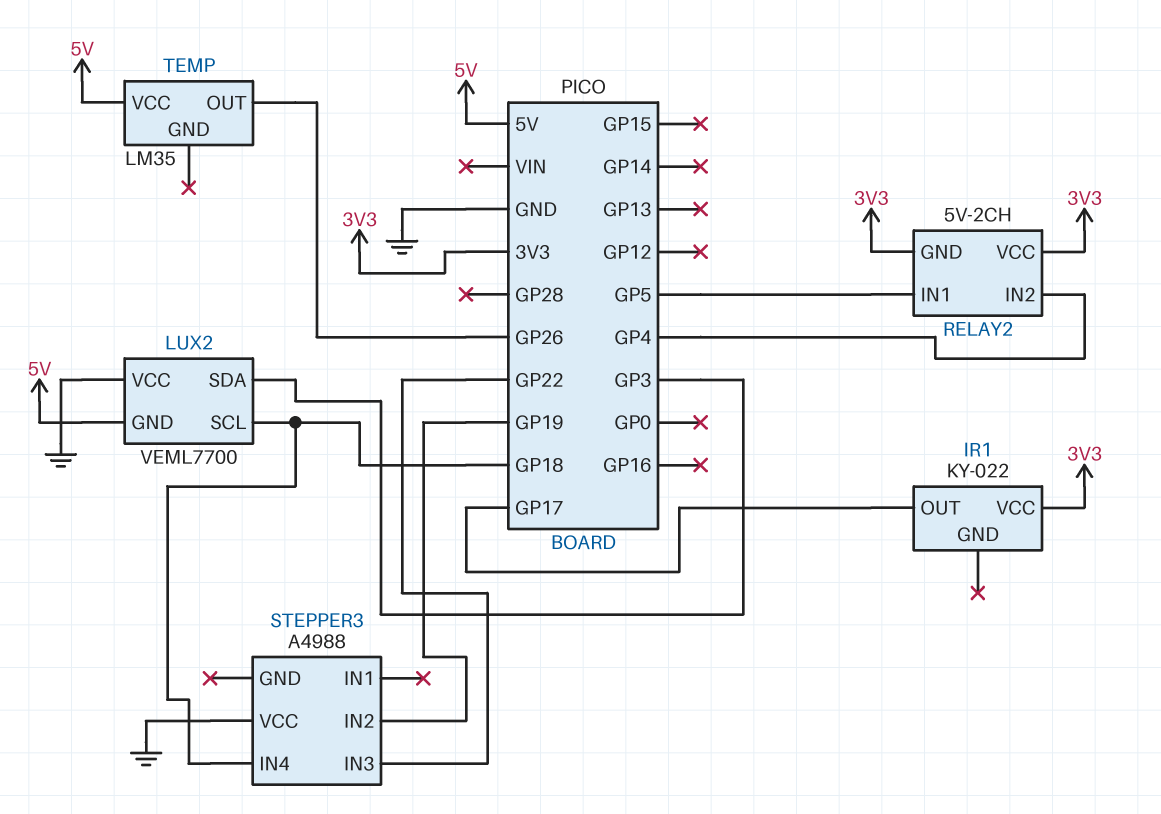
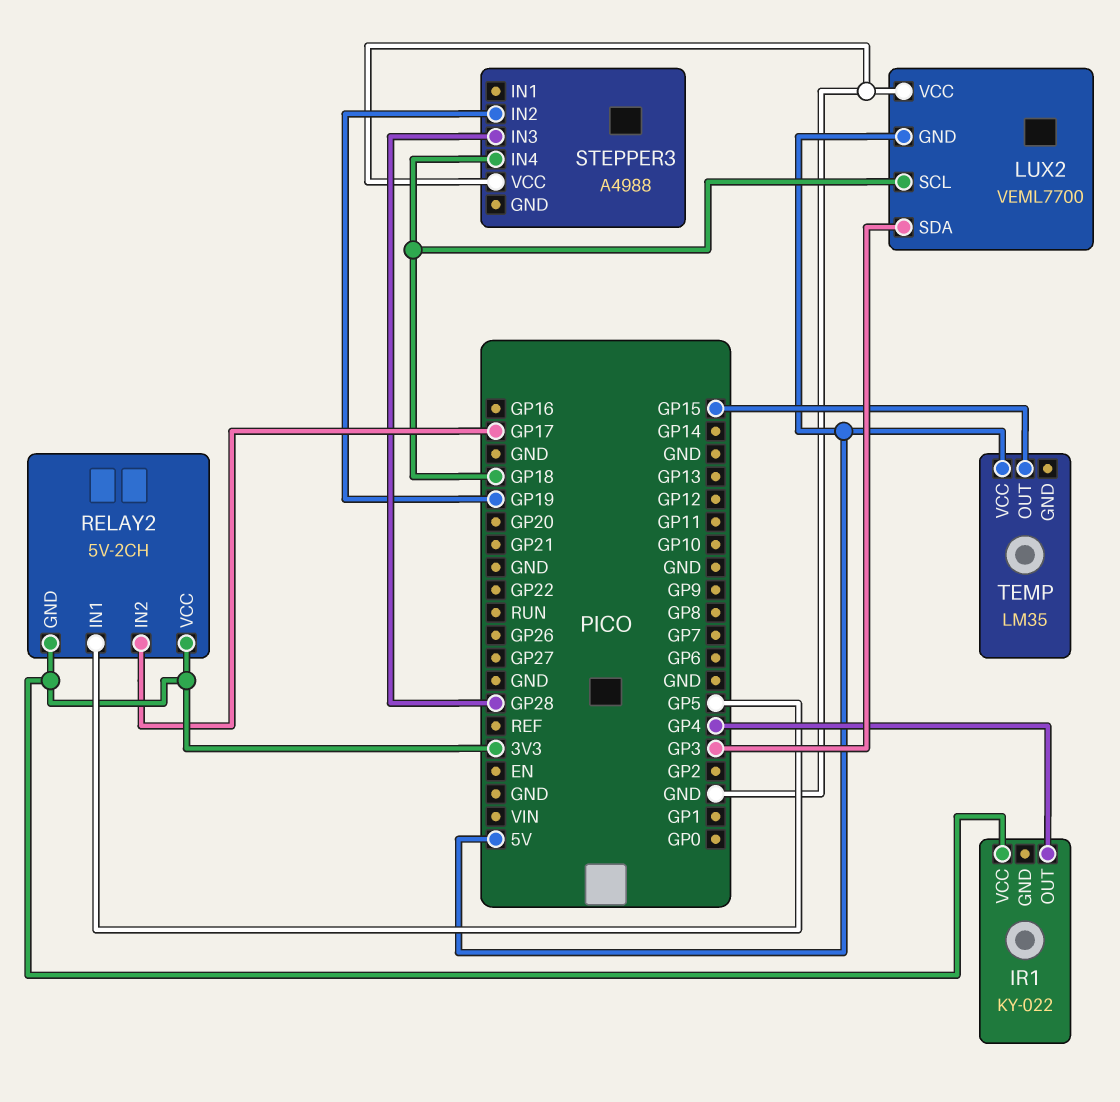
IR1 pin OUT: GP17 -> GP4
RELAY2 pin IN2: GP4 -> GP17
STEPPER3 pin IN3: GP22 -> GP28
TEMP pin OUT: GP26 -> GP15

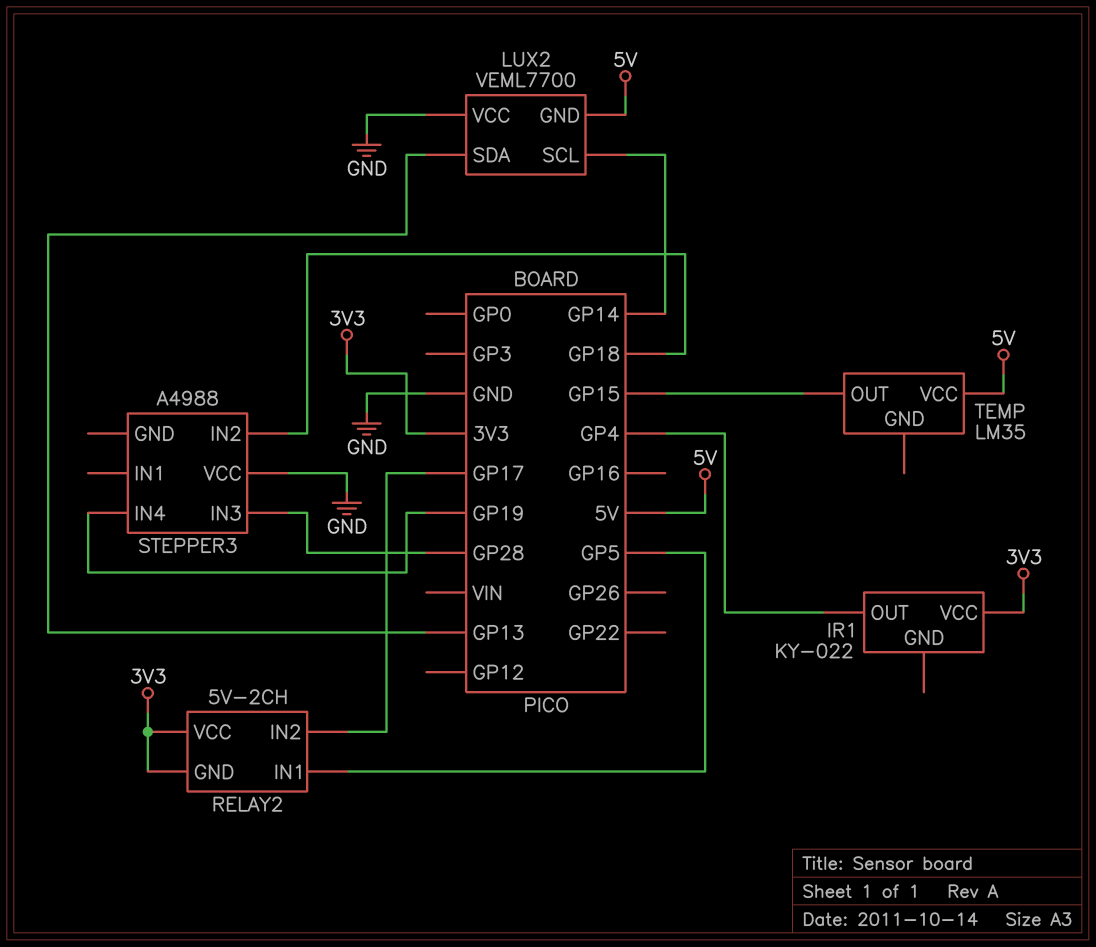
LUX2 pin SCL: GP18 -> GP14
LUX2 pin SDA: GP3 -> GP13
STEPPER3 pin IN2: GP19 -> GP18
STEPPER3 pin IN4: GP18 -> GP19

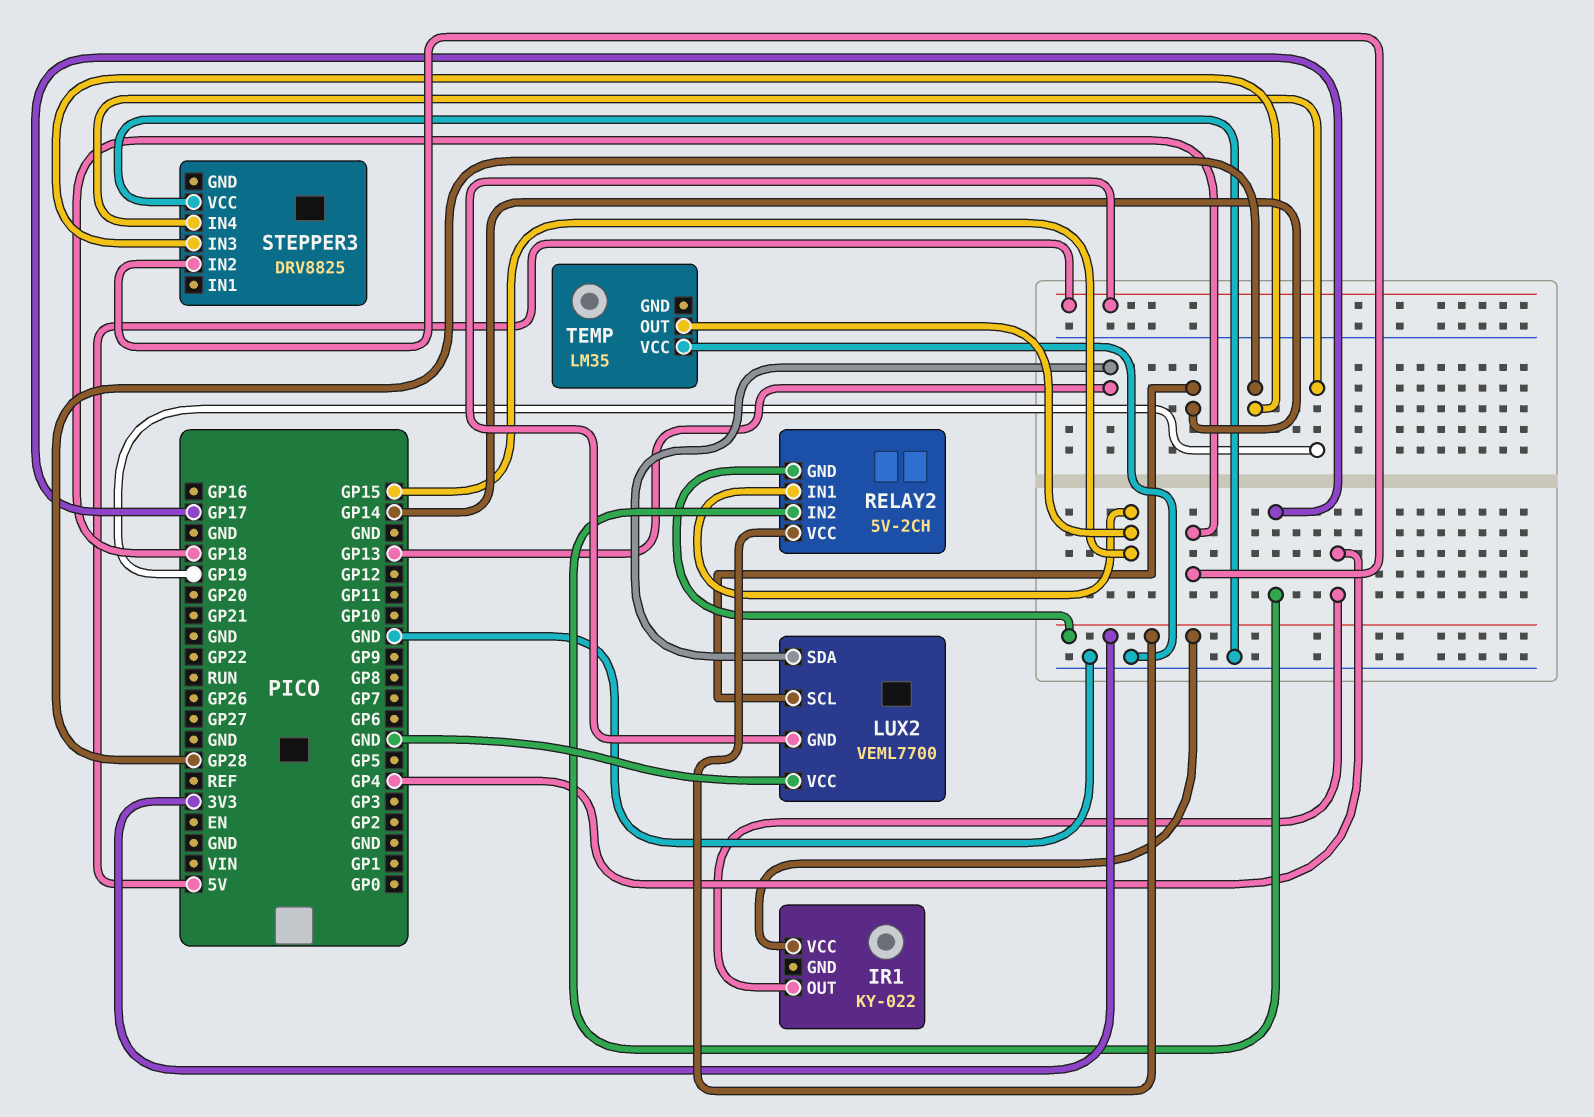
RELAY2 pin IN1: GP5 -> GP15
STEPPER3: A4988 -> DRV8825
TEMP pin VCC: 5V -> GND

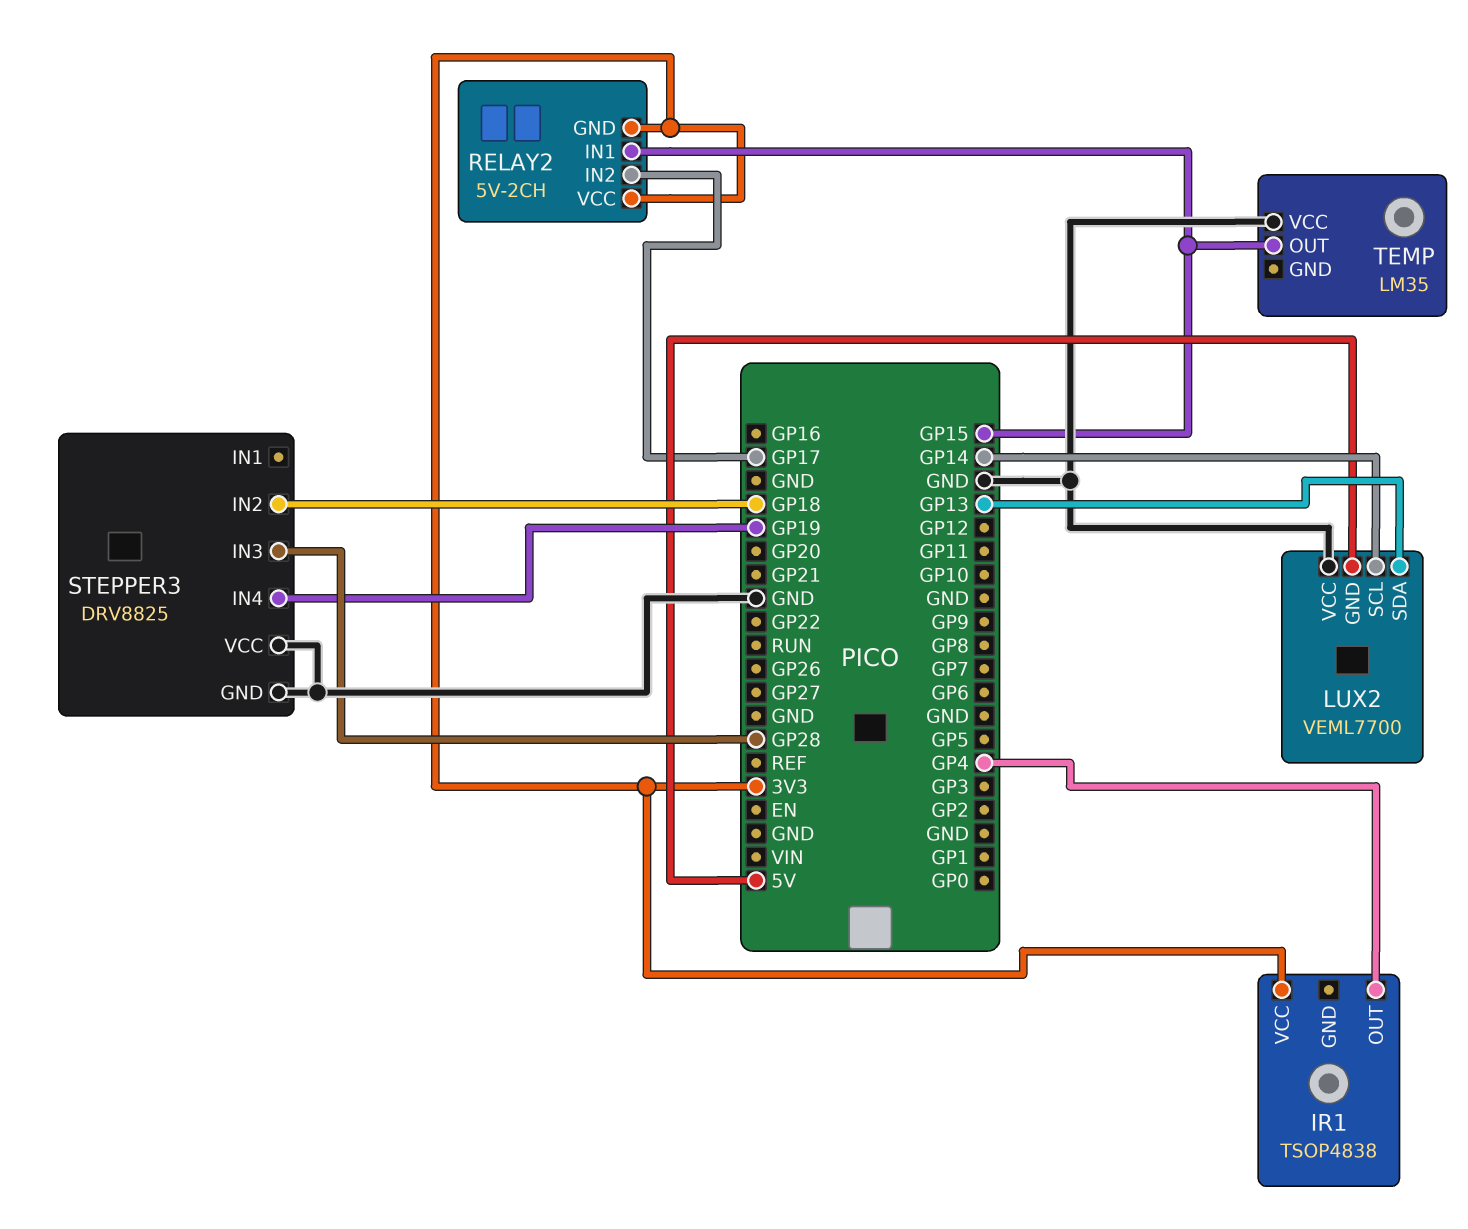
IR1: KY-022 -> TSOP4838
STEPPER3 pin GND: none -> GND

